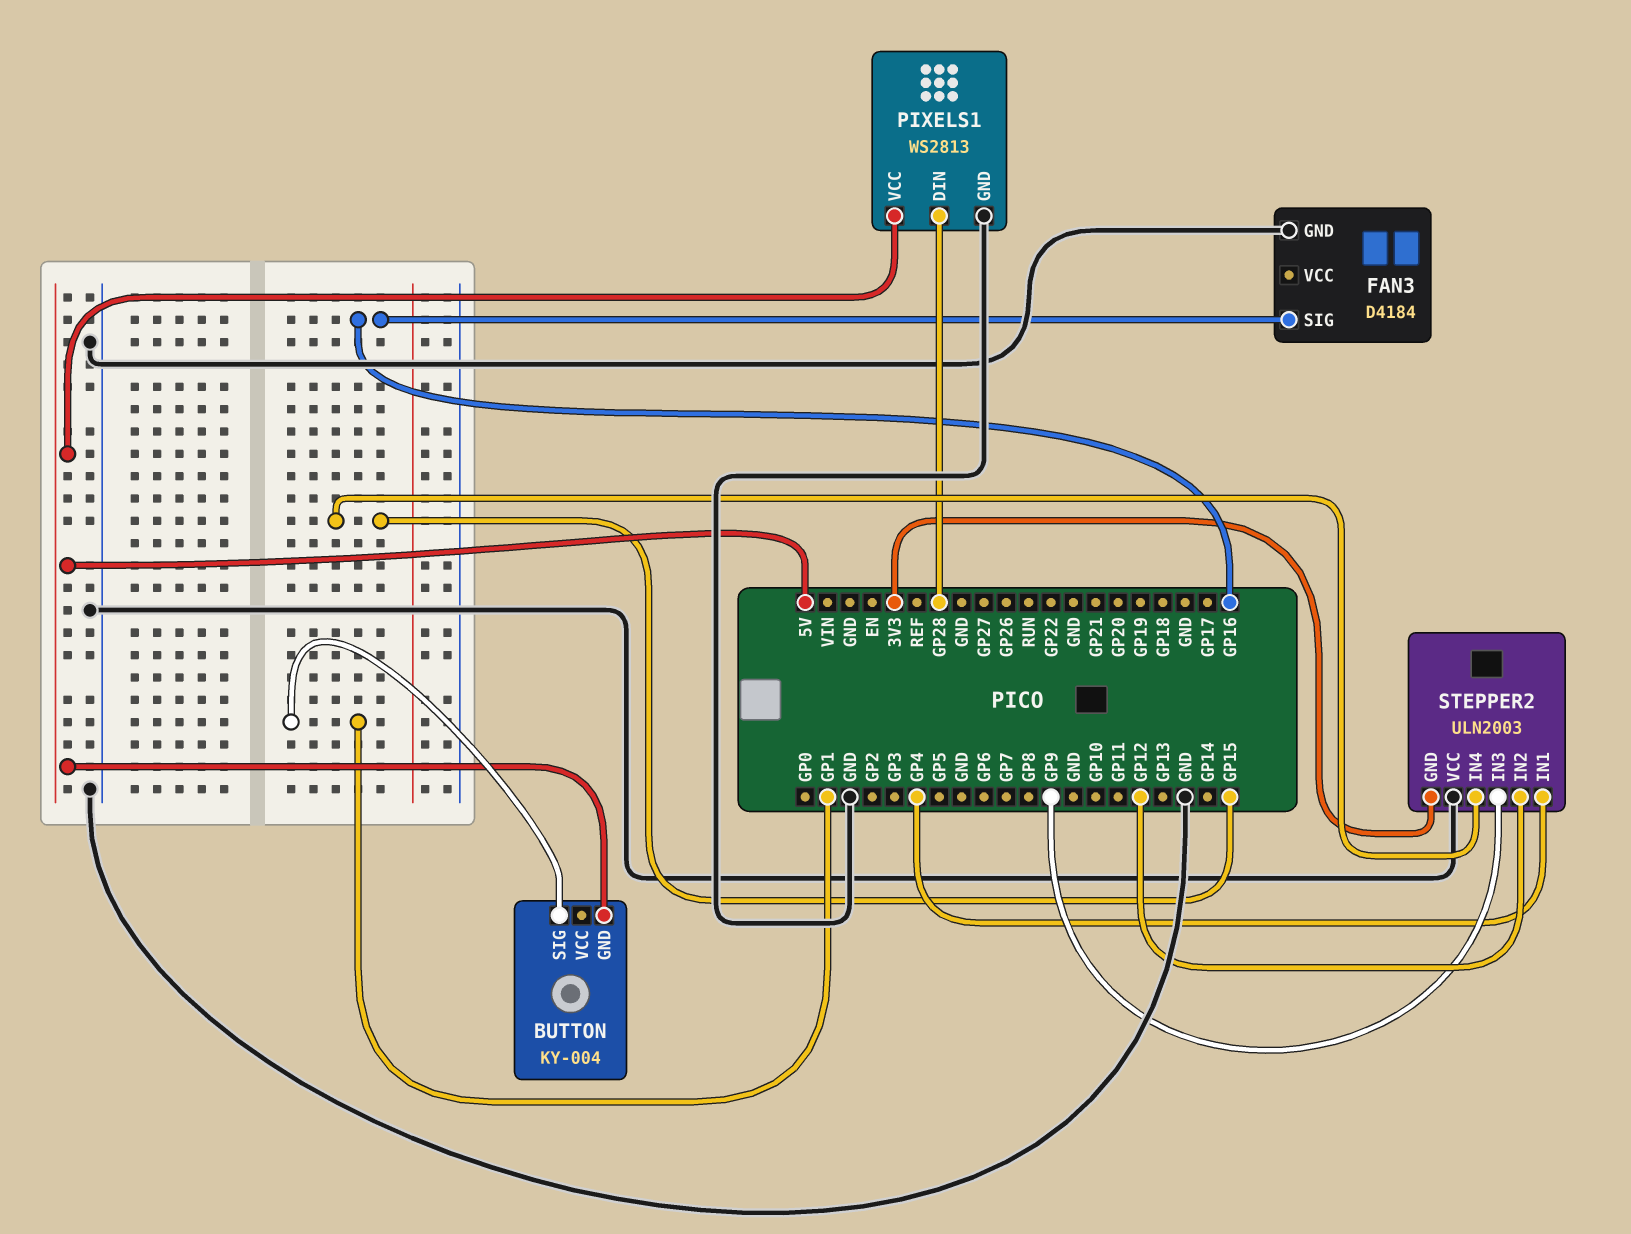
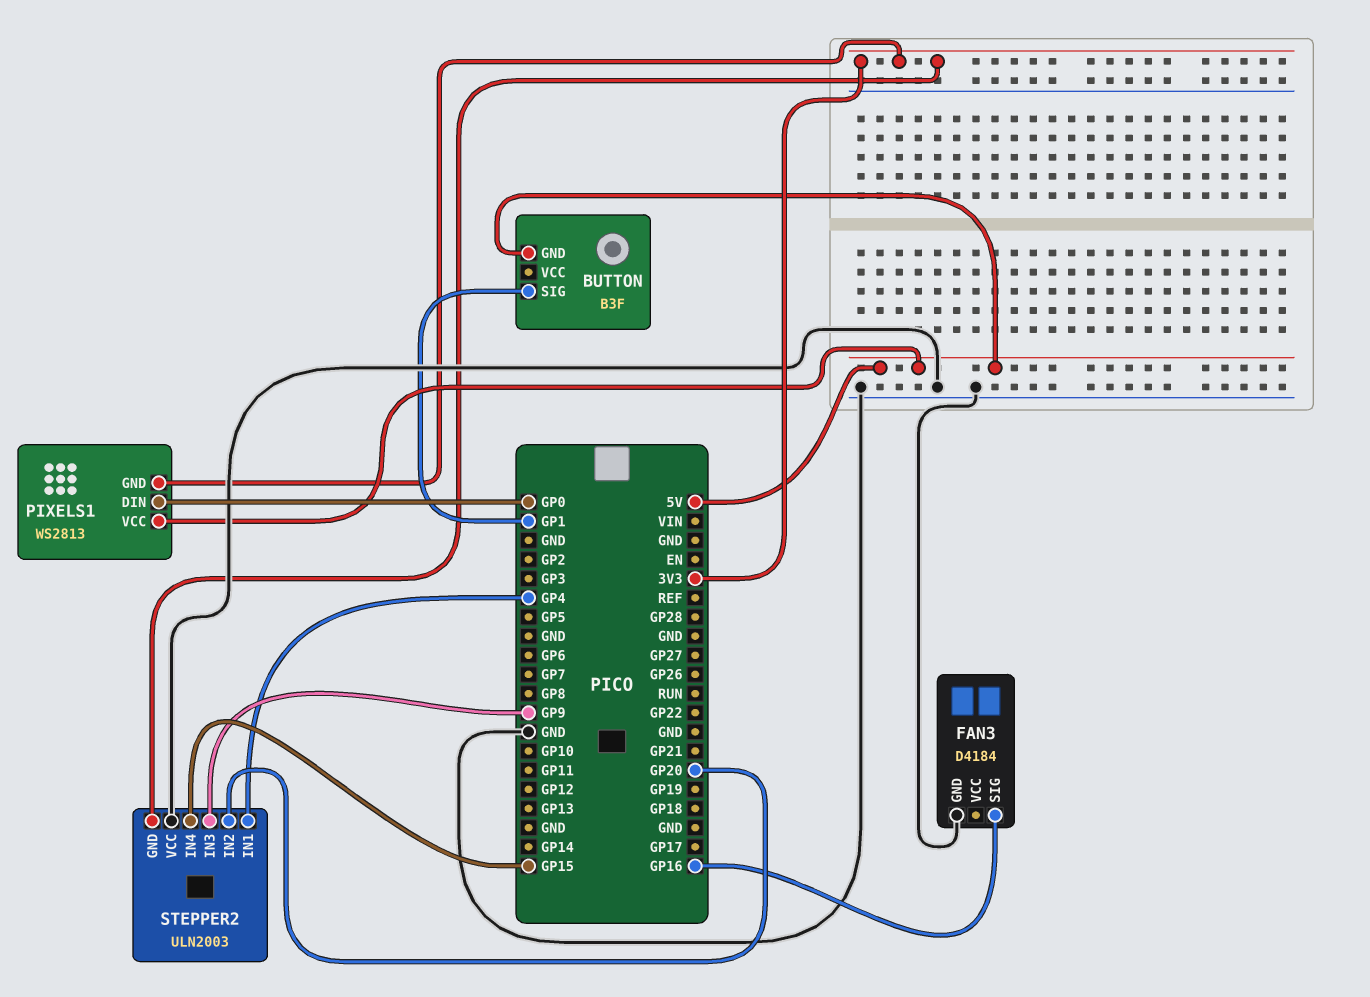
BUTTON: KY-004 -> B3F
PIXELS1 pin DIN: GP28 -> GP0
PIXELS1 pin GND: GND -> 3V3
STEPPER2 pin IN2: GP12 -> GP20

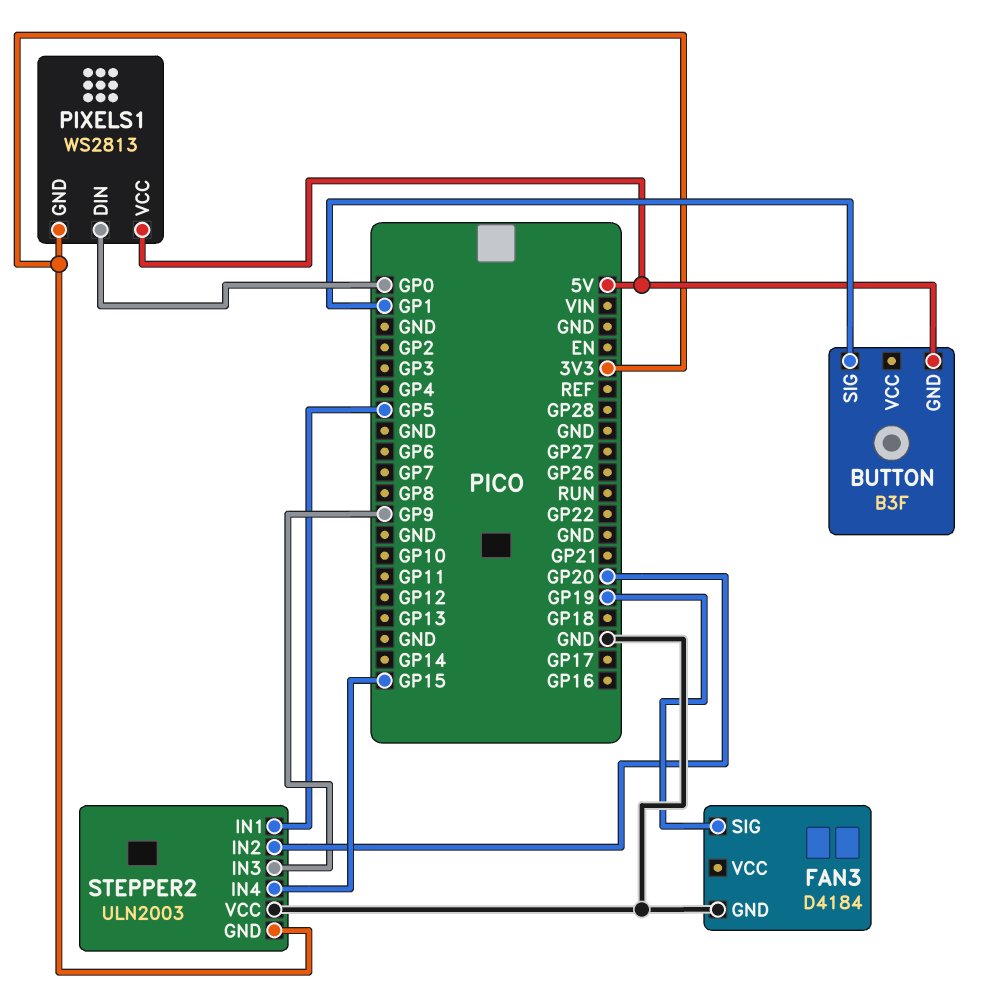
FAN3 pin SIG: GP16 -> GP19
STEPPER2 pin IN1: GP4 -> GP5

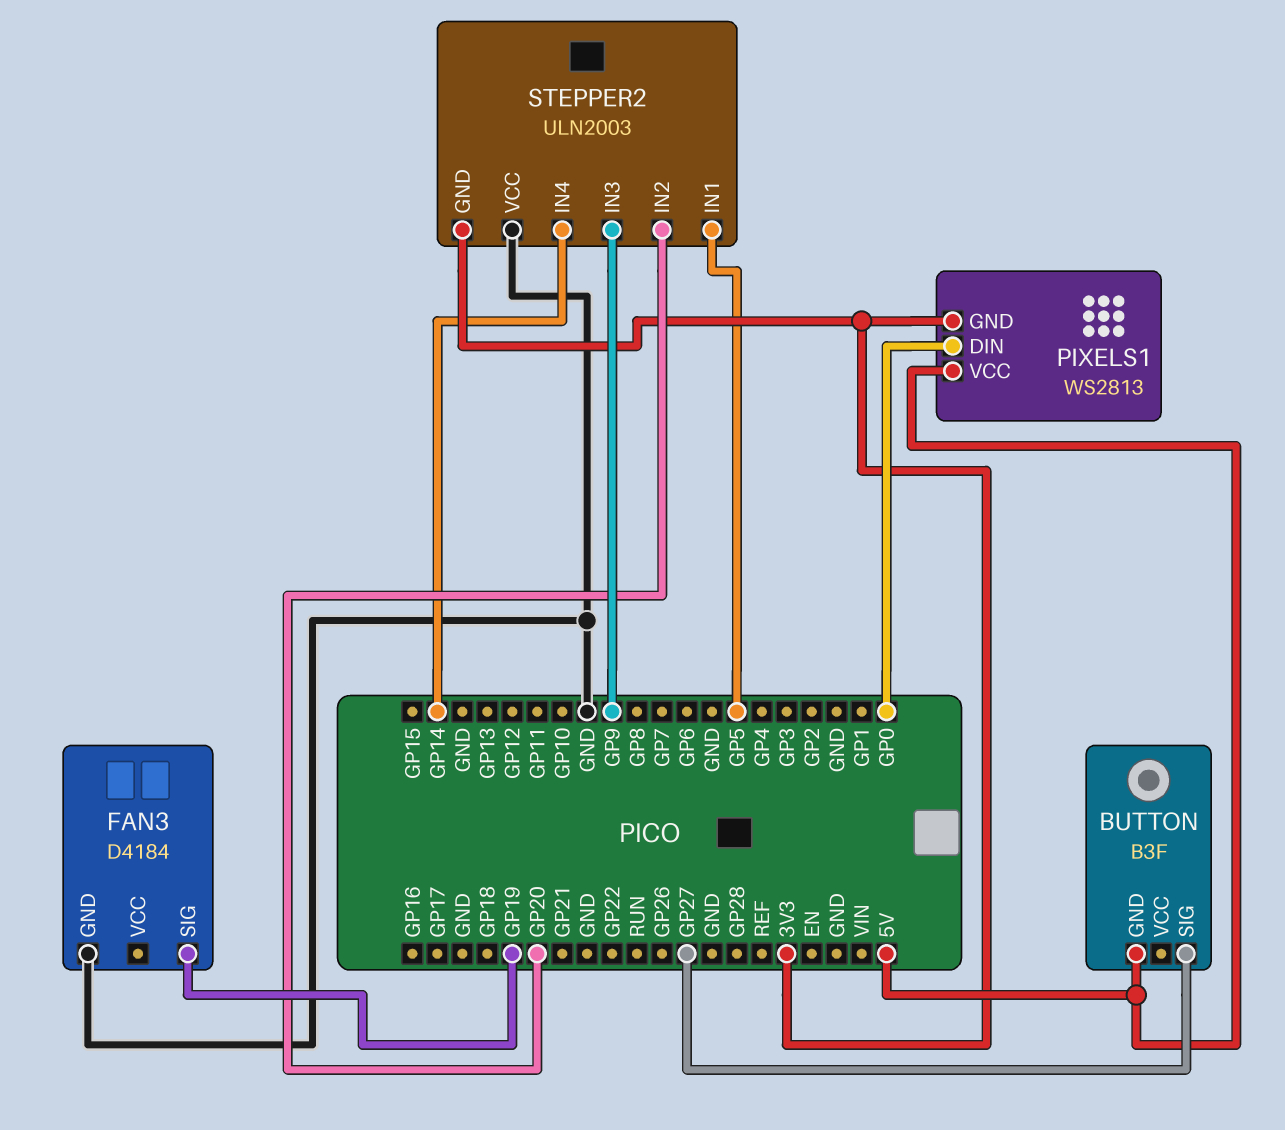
BUTTON pin SIG: GP1 -> GP27
STEPPER2 pin IN4: GP15 -> GP14

